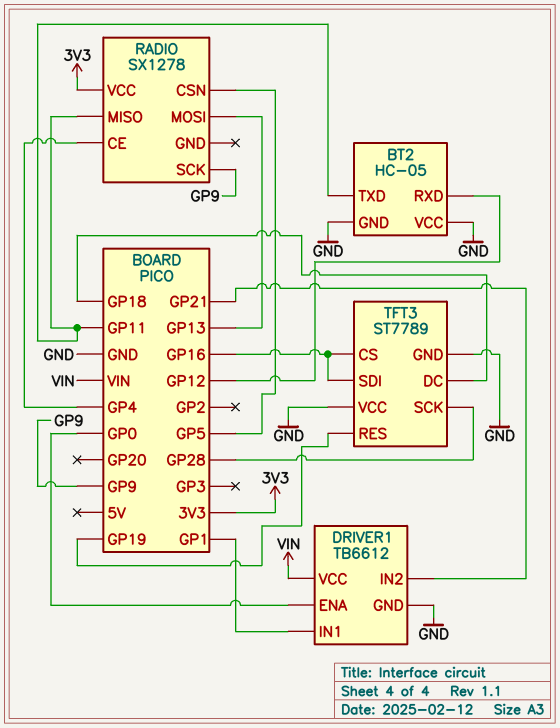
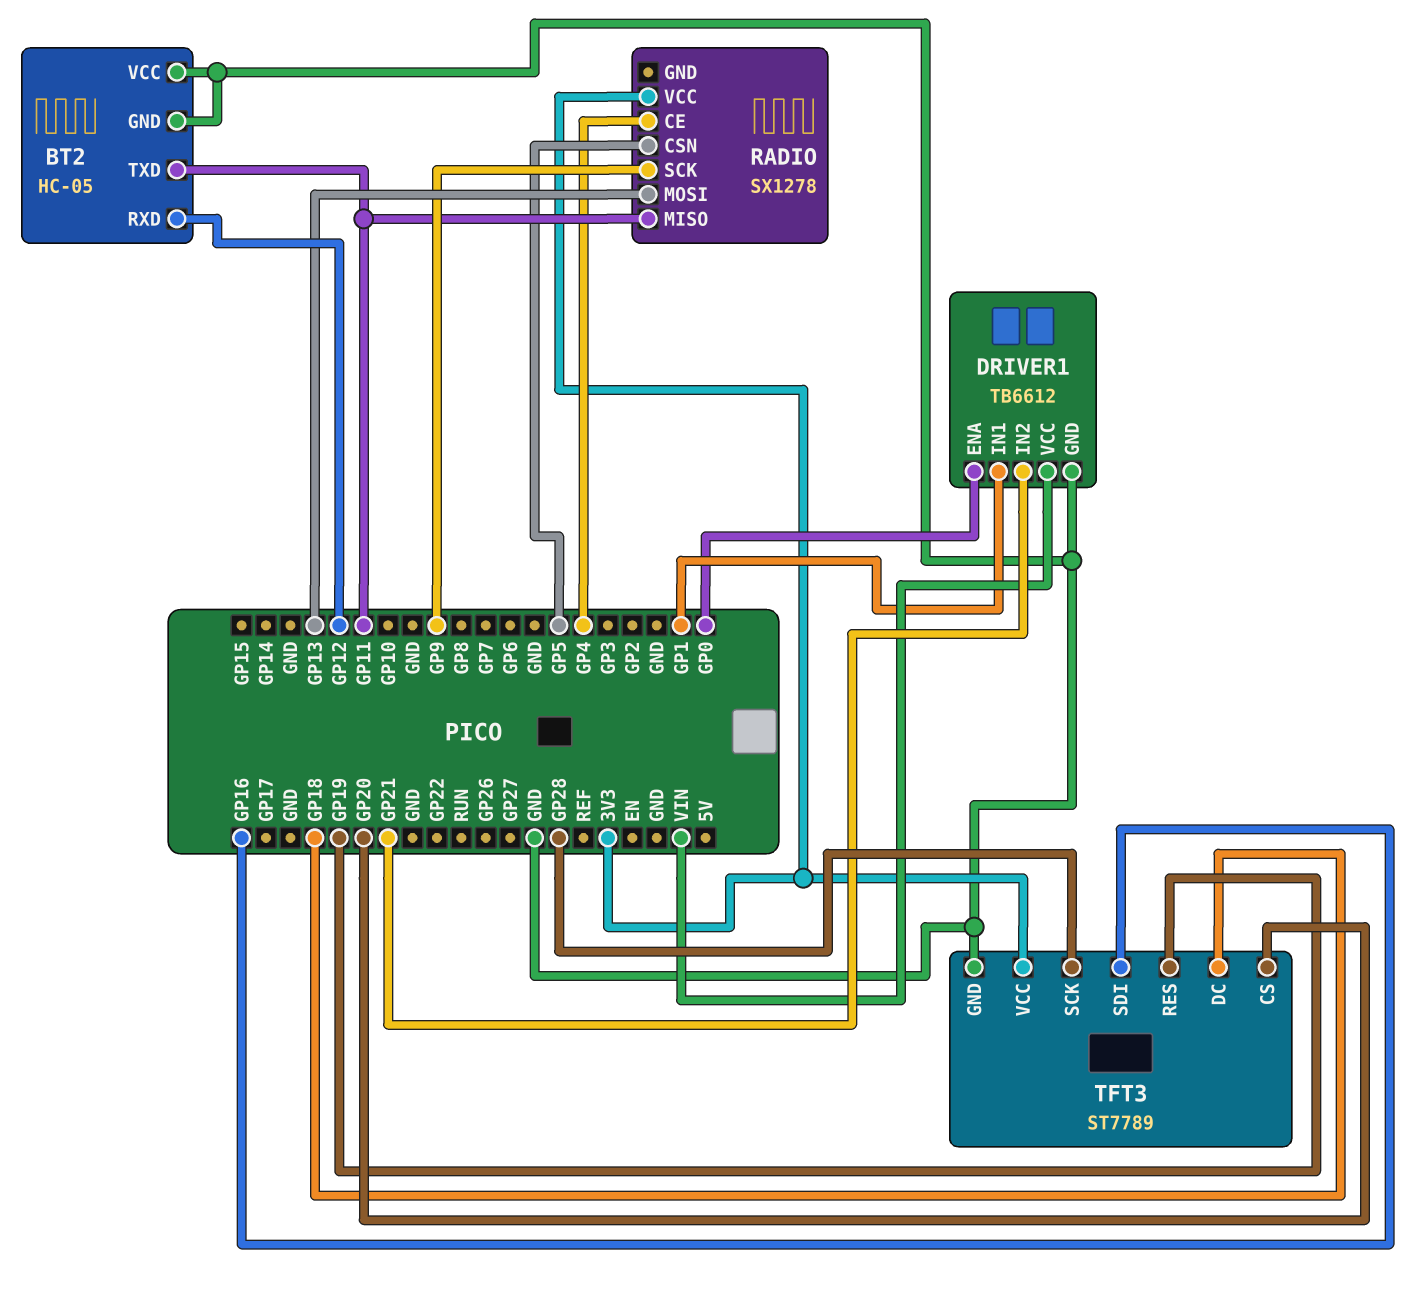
TFT3 pin CS: GP16 -> GP20
TFT3 pin VCC: GND -> 3V3

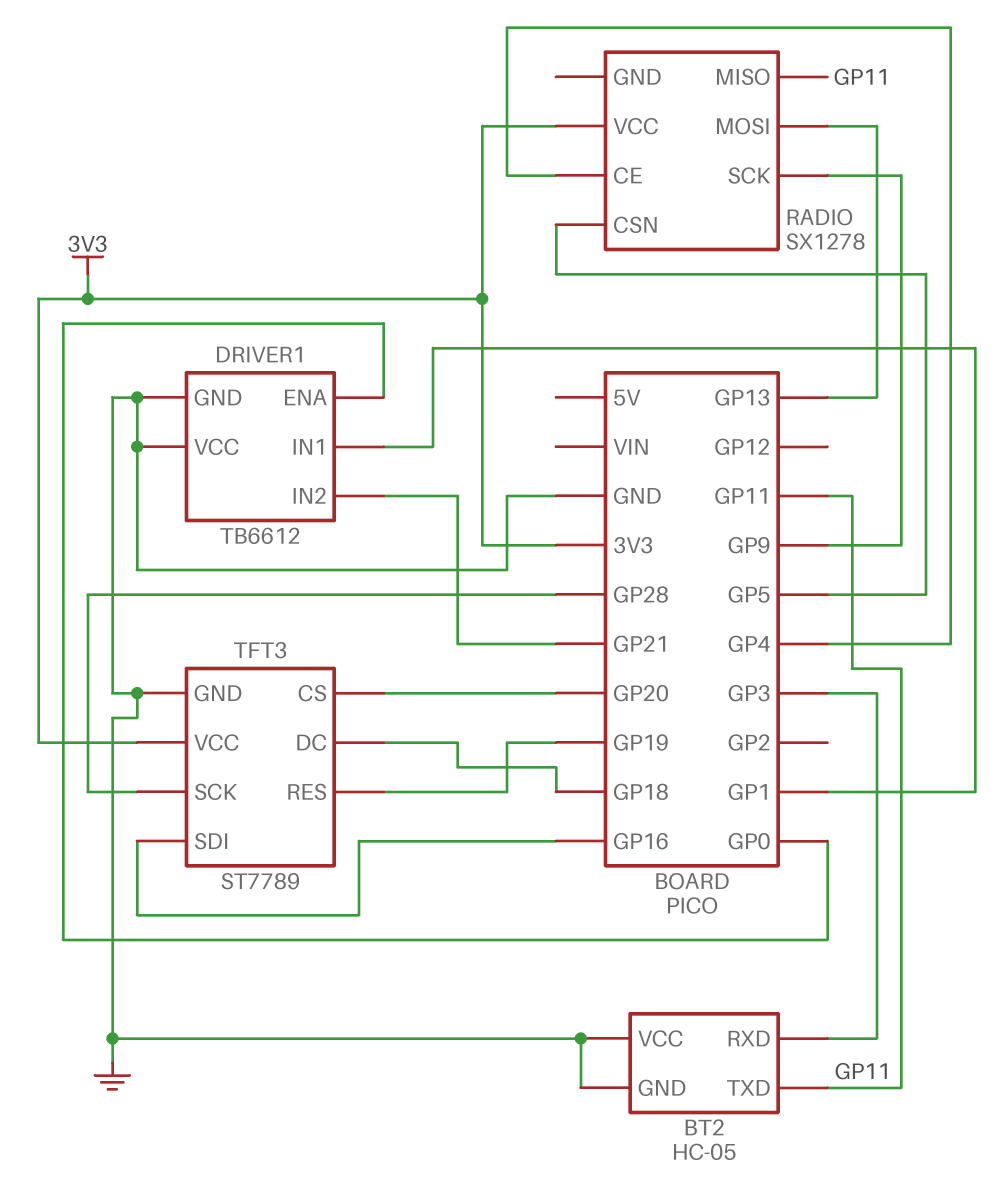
BT2 pin RXD: GP12 -> GP3
DRIVER1 pin VCC: VIN -> GND

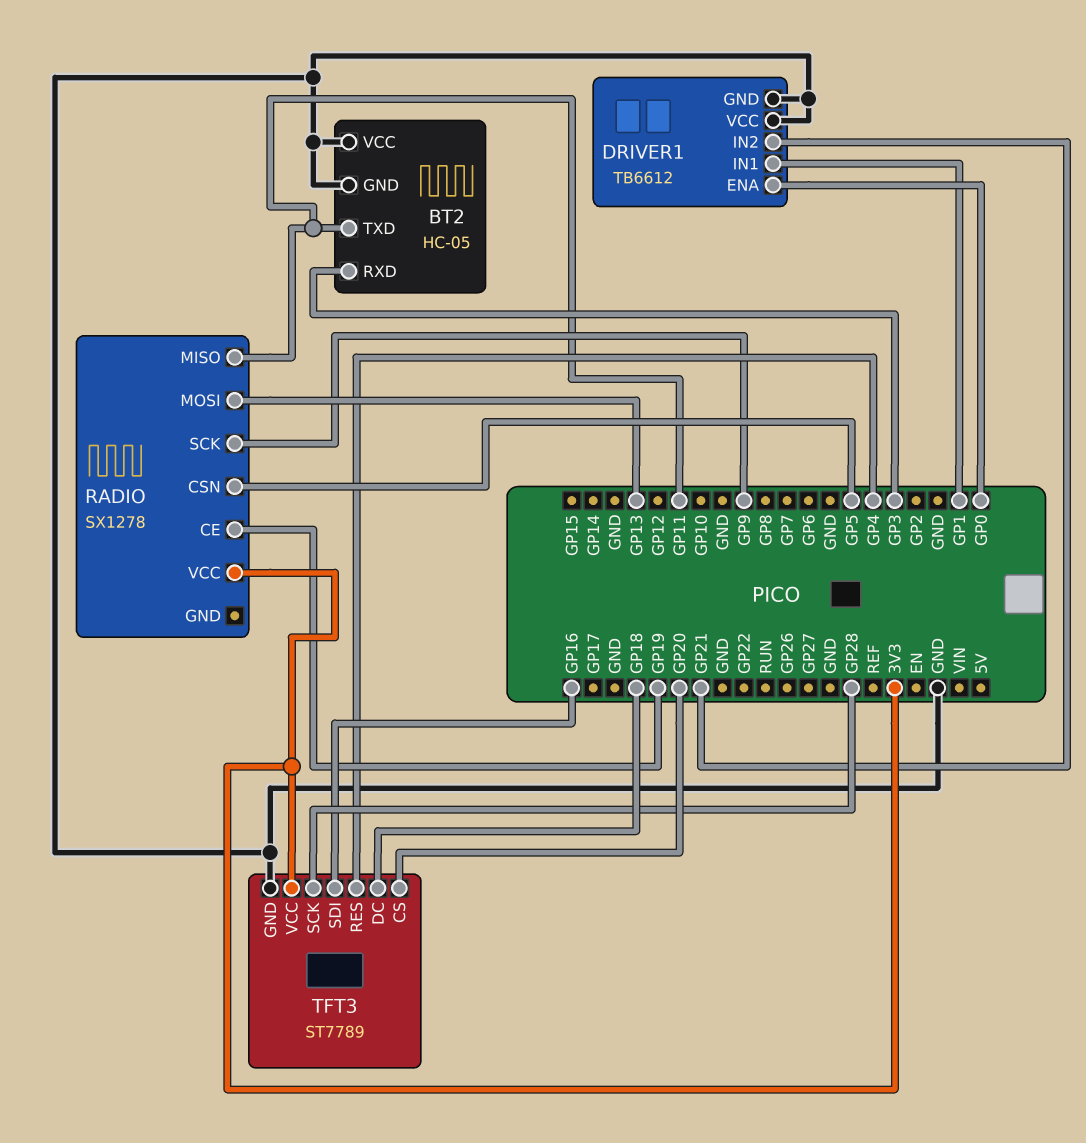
RADIO pin CE: GP4 -> GP19
TFT3 pin RES: GP19 -> GP4

